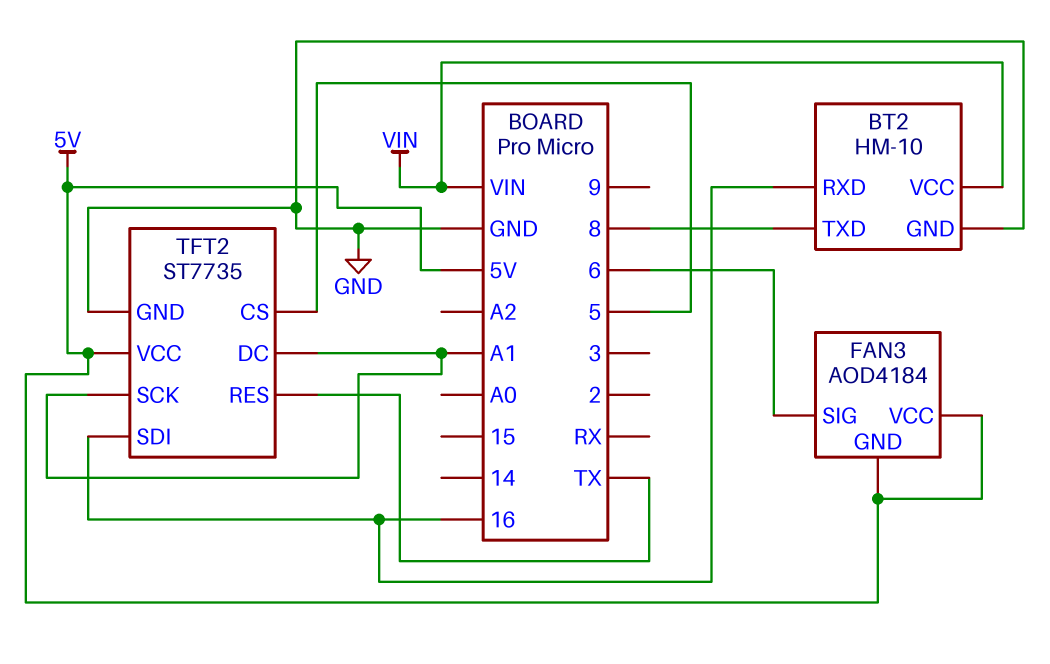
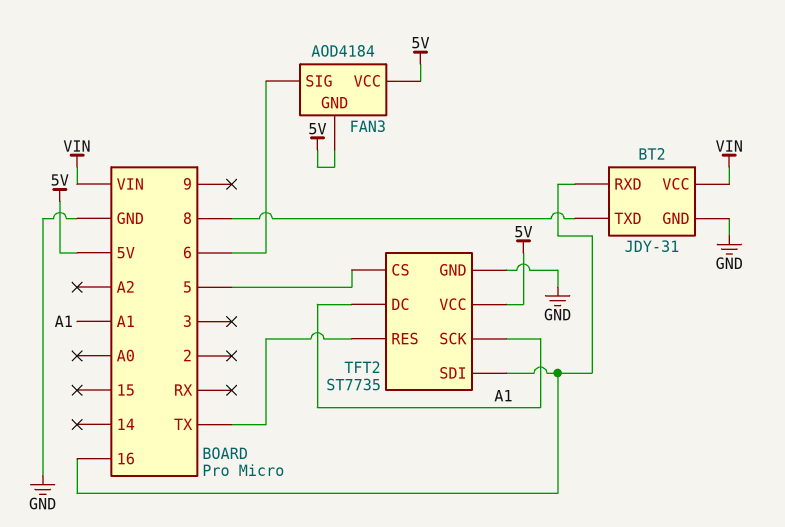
BT2: HM-10 -> JDY-31

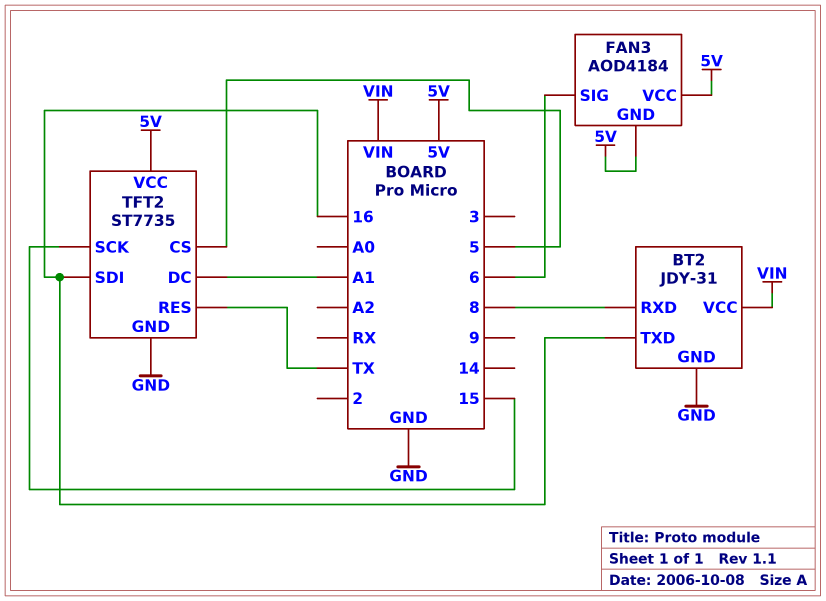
BT2 pin RXD: 16 -> 8
BT2 pin TXD: 8 -> 16
TFT2 pin SCK: A1 -> 15

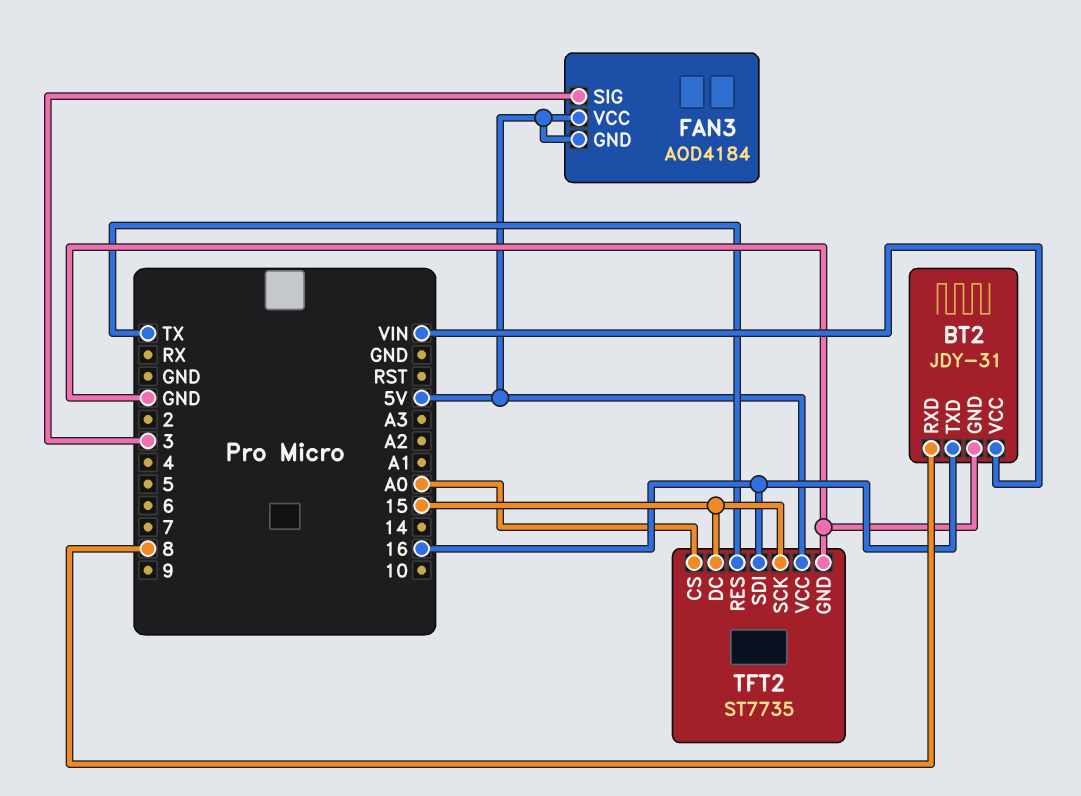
FAN3 pin SIG: 6 -> 3
TFT2 pin CS: 5 -> A0
TFT2 pin DC: A1 -> 15

